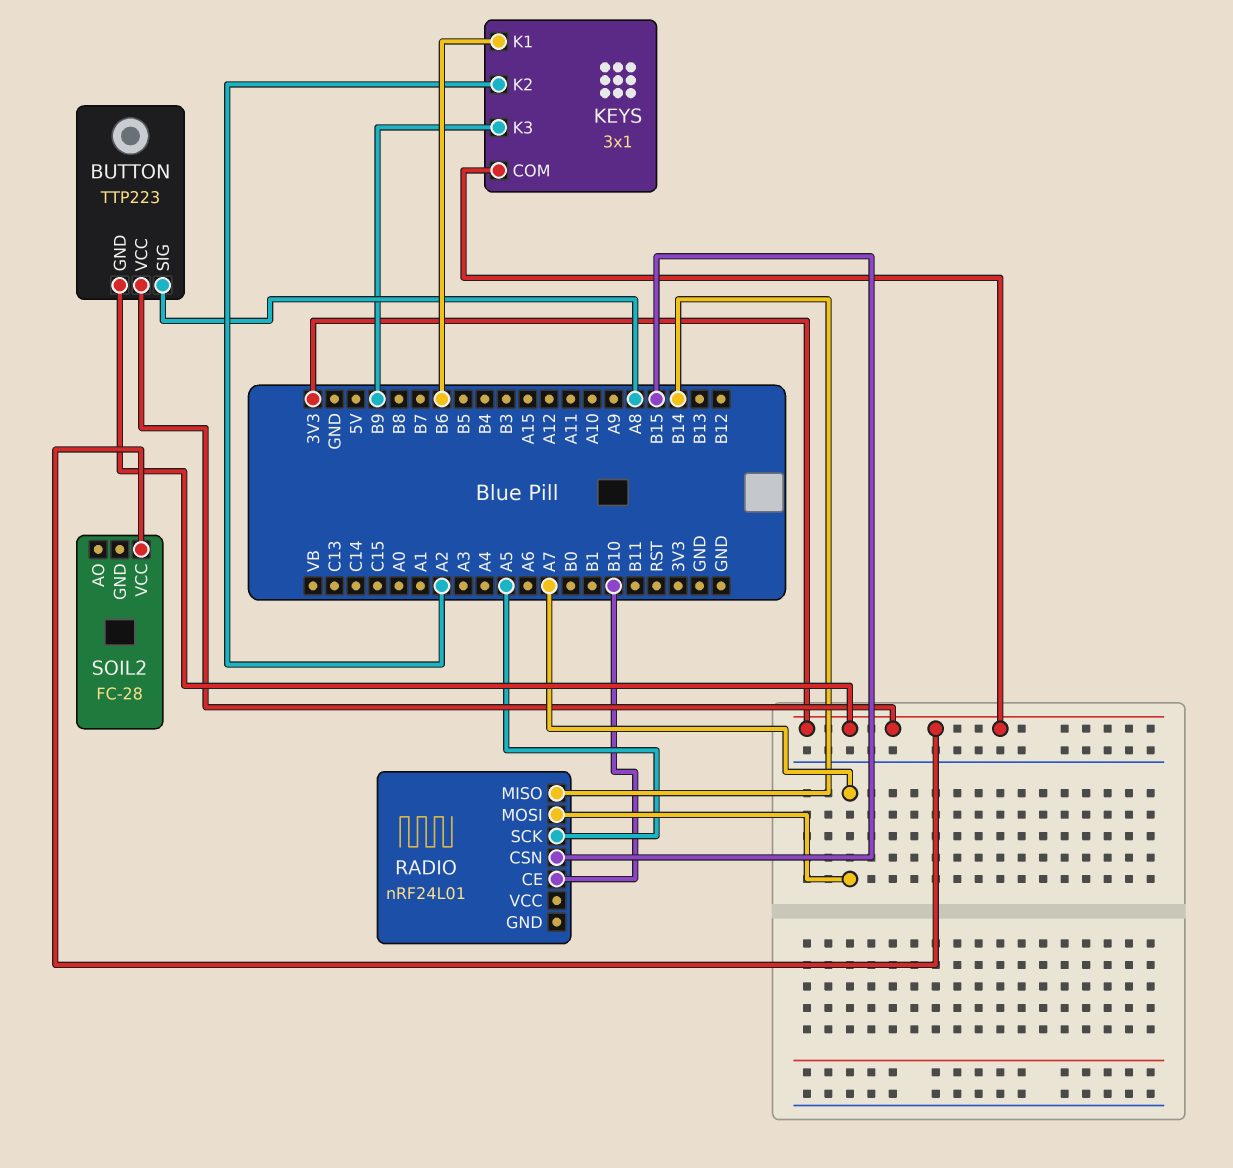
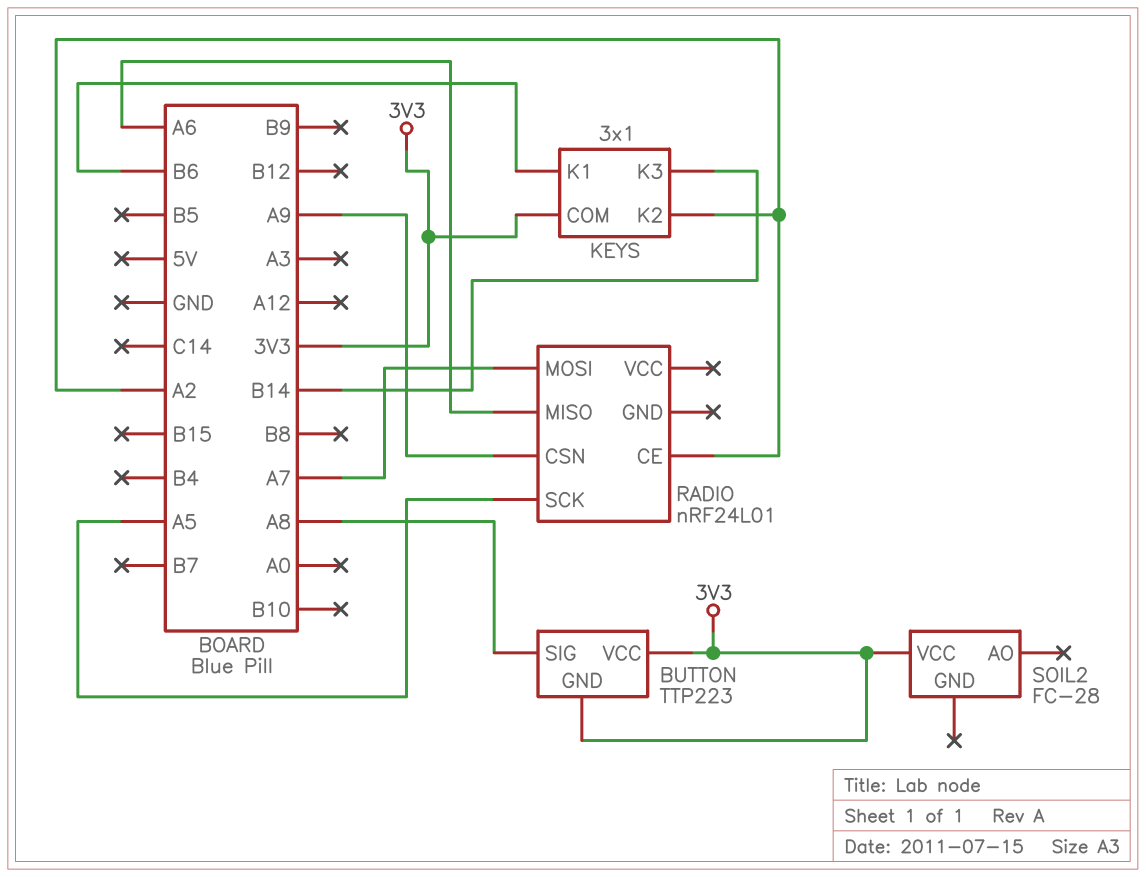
KEYS pin K3: B9 -> B14
RADIO pin CE: B10 -> A2
RADIO pin CSN: B15 -> A9
RADIO pin MISO: B14 -> A6

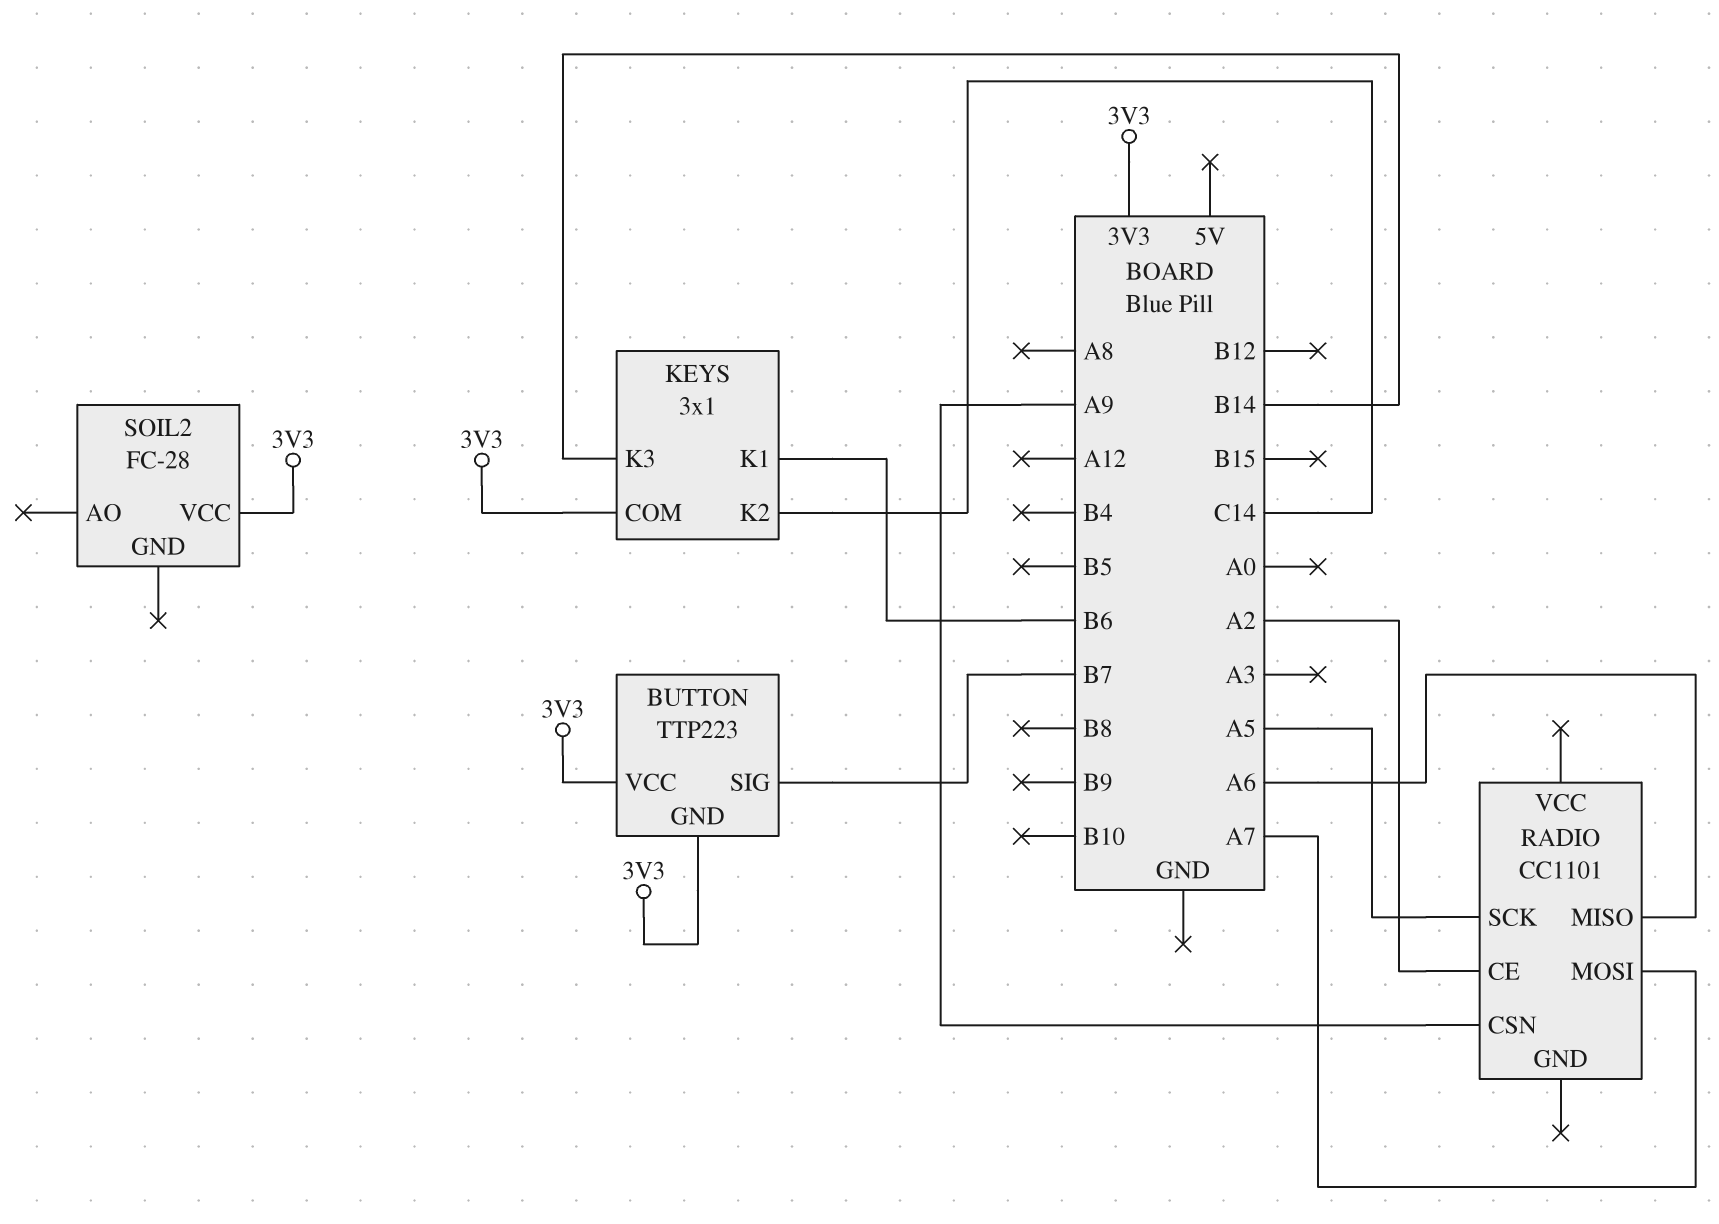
BUTTON pin SIG: A8 -> B7
KEYS pin K2: A2 -> C14
RADIO: nRF24L01 -> CC1101

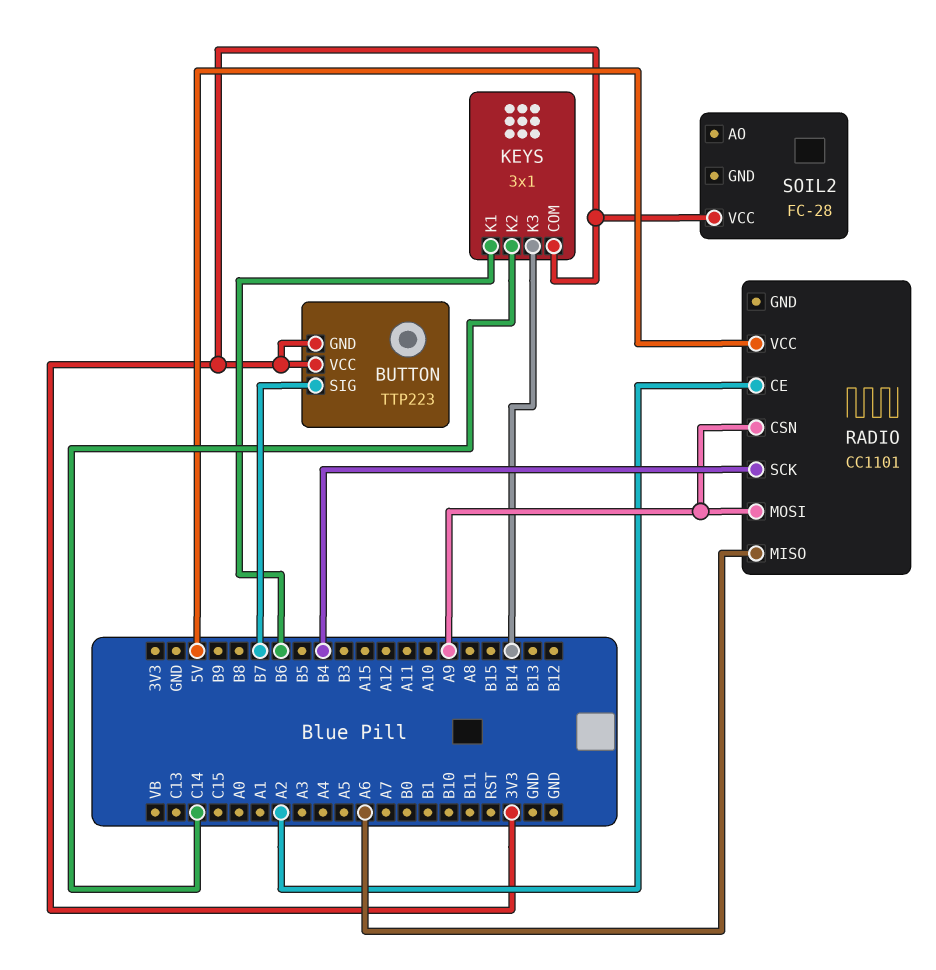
RADIO pin MOSI: A7 -> A9
RADIO pin SCK: A5 -> B4
RADIO pin VCC: none -> 5V

